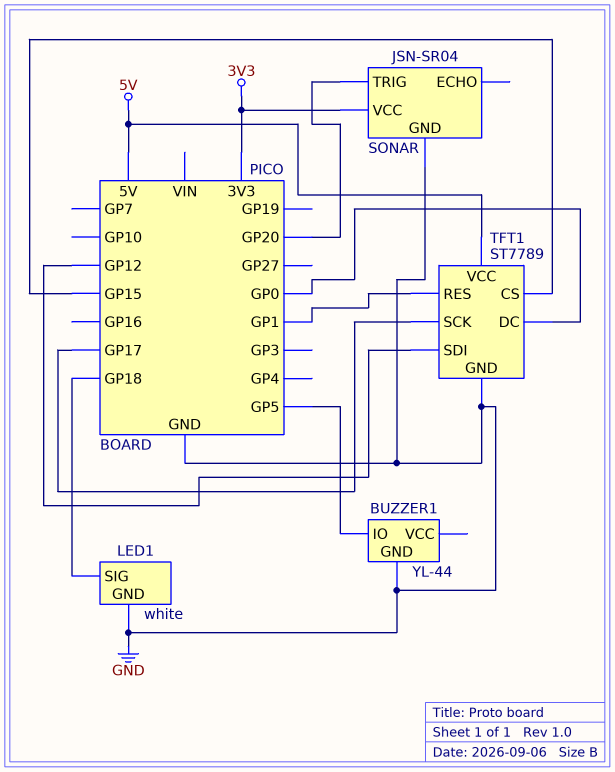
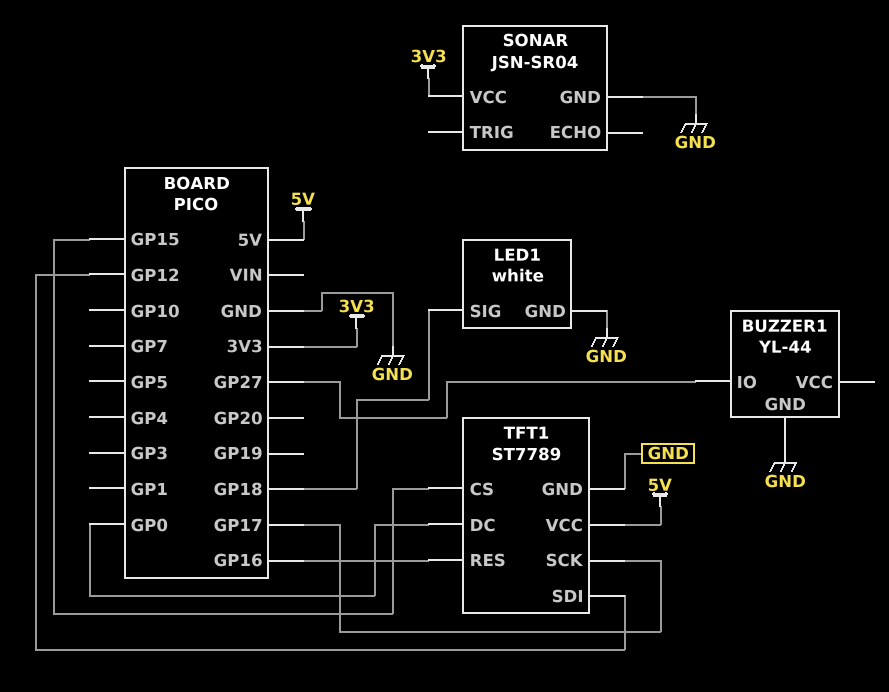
BUZZER1 pin IO: GP5 -> GP27
SONAR pin TRIG: GP20 -> none
TFT1 pin RES: GP1 -> GP16

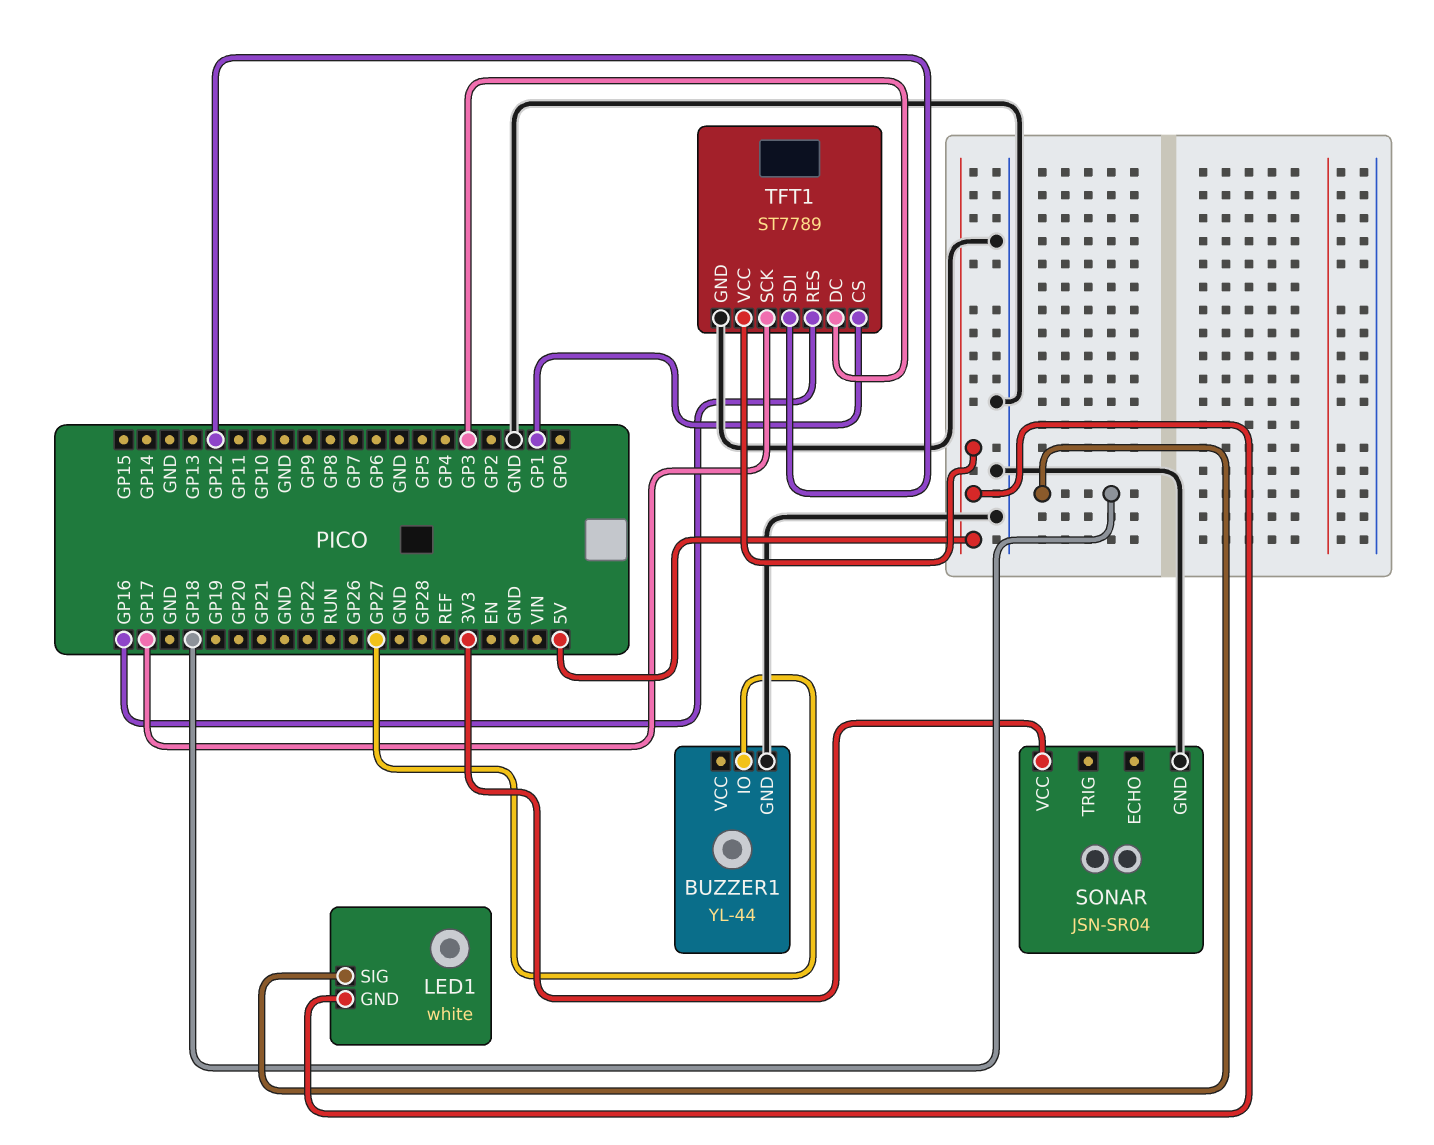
LED1 pin GND: GND -> 5V
TFT1 pin CS: GP15 -> GP1
TFT1 pin DC: GP0 -> GP3

